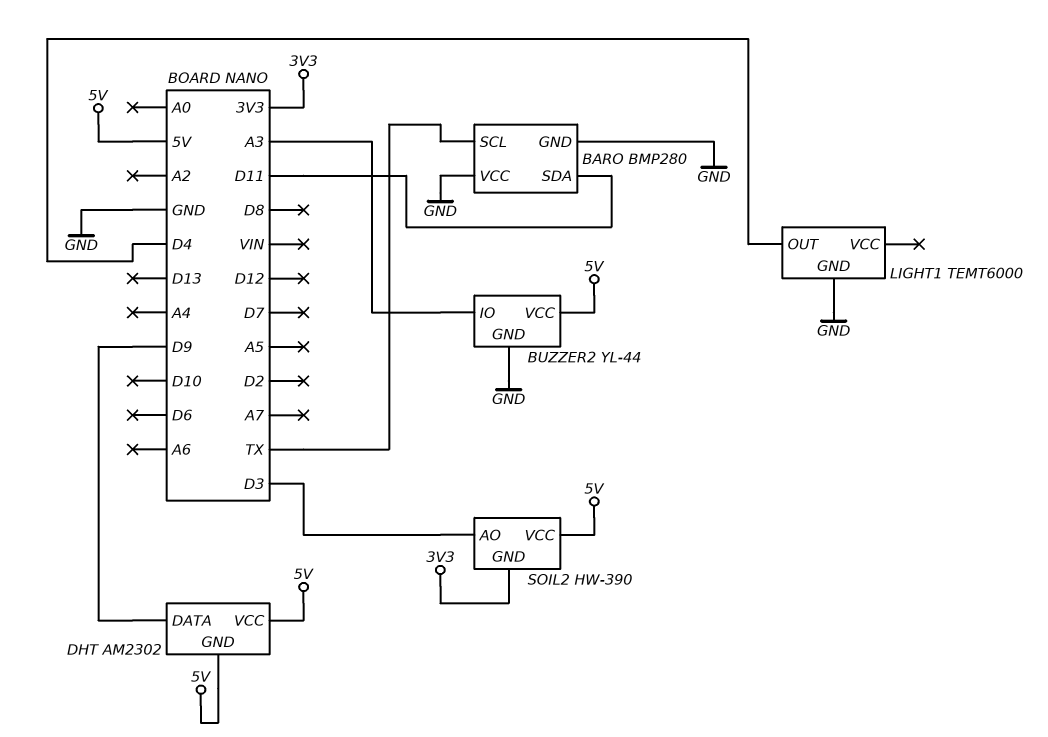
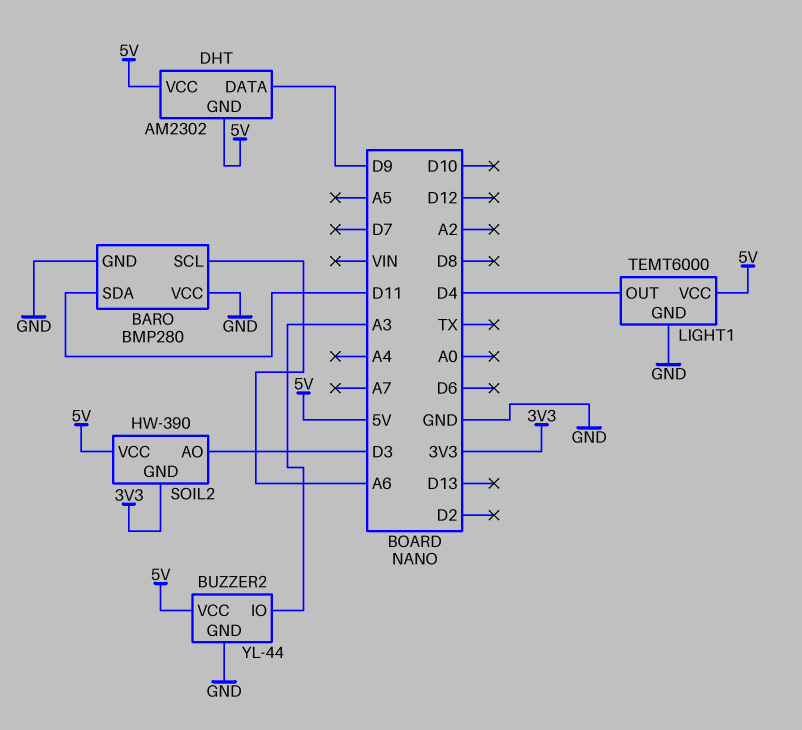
BARO pin SCL: TX -> A6
LIGHT1 pin VCC: none -> 5V

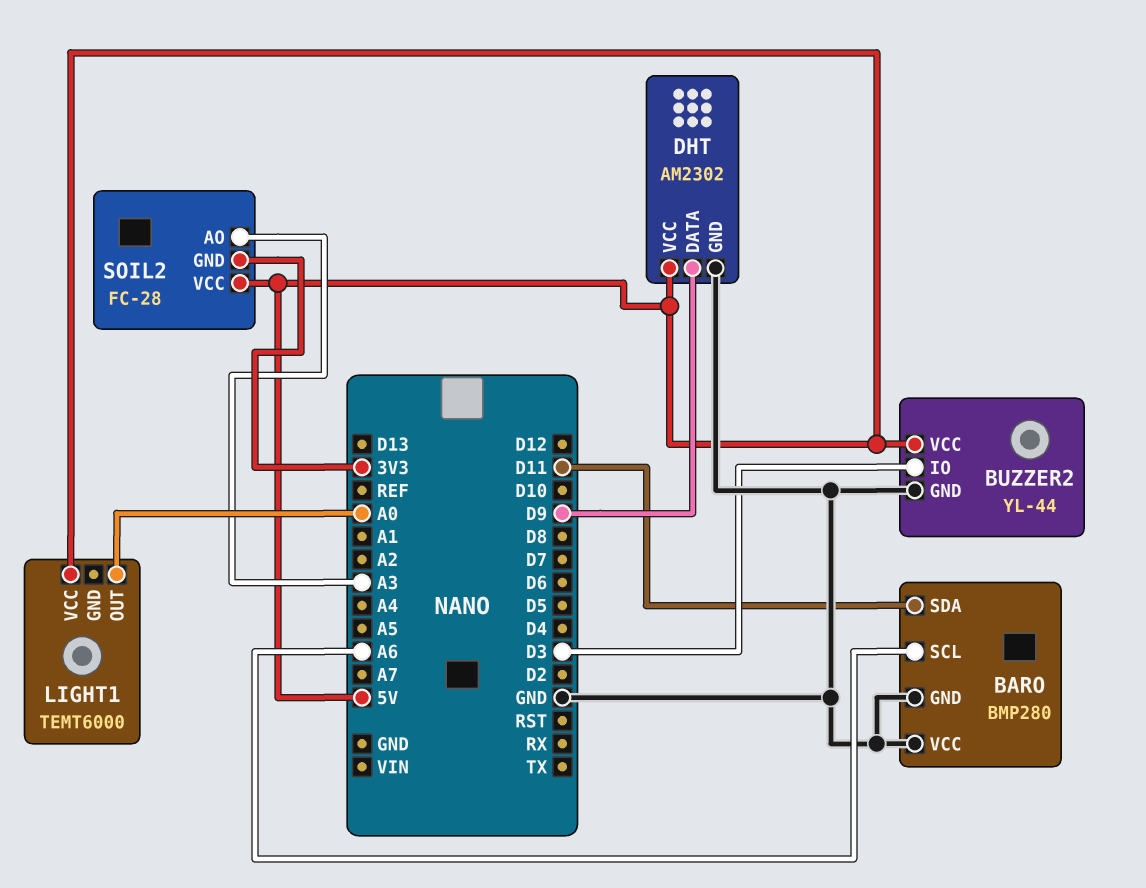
BUZZER2 pin IO: A3 -> D3
DHT pin GND: 5V -> GND
LIGHT1 pin GND: GND -> none
LIGHT1 pin OUT: D4 -> A0
SOIL2: HW-390 -> FC-28
SOIL2 pin AO: D3 -> A3

